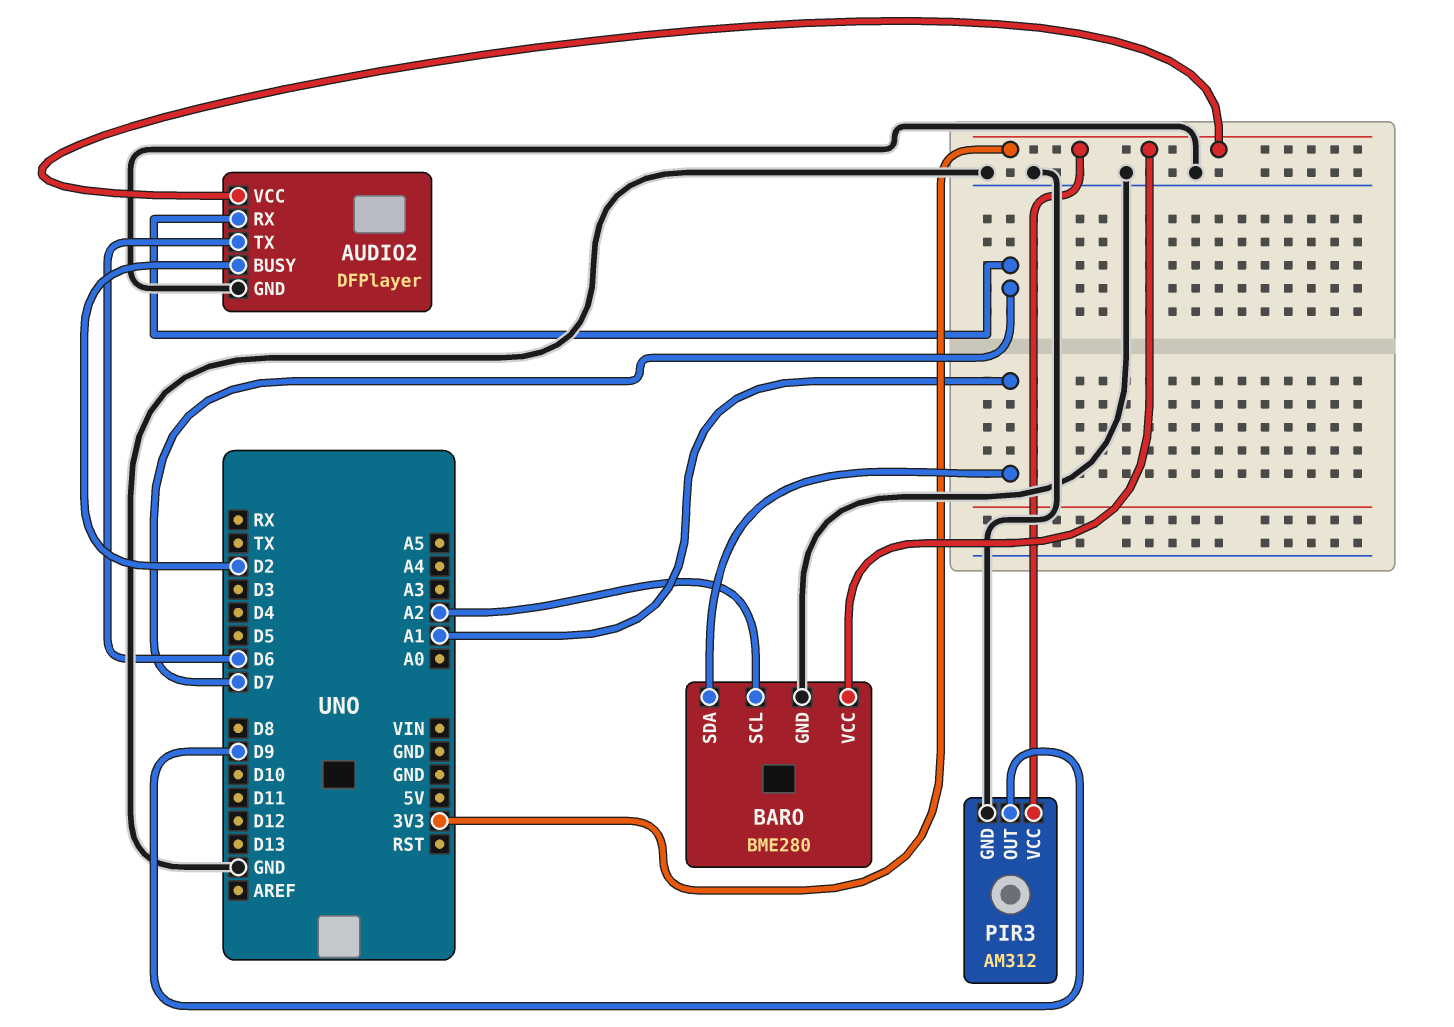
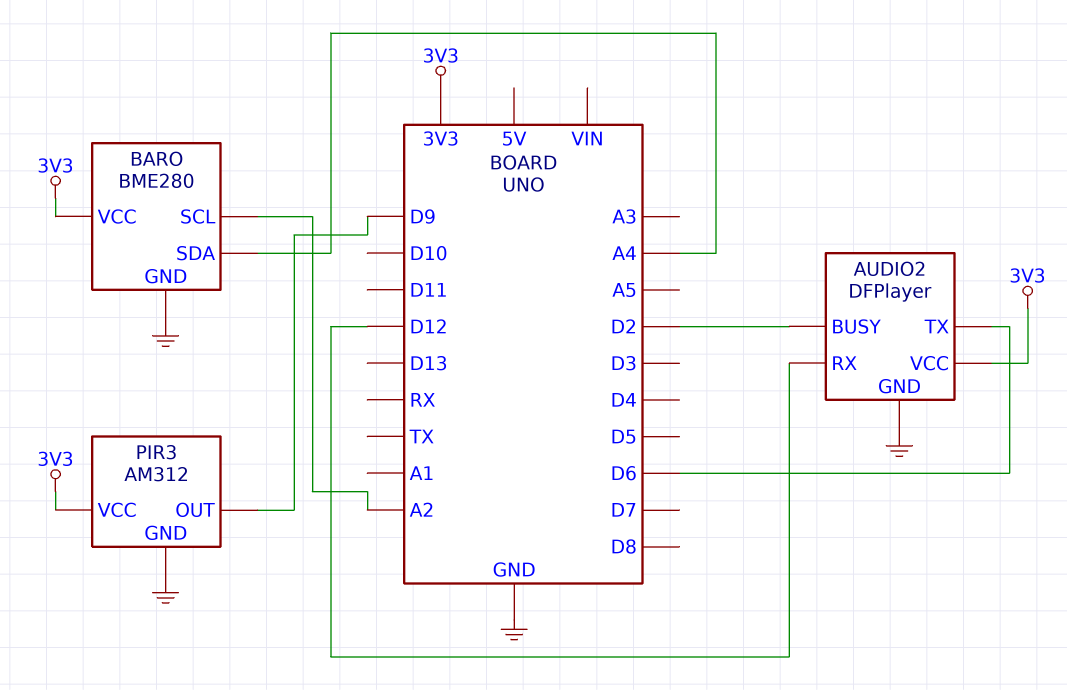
AUDIO2 pin RX: D7 -> D12
BARO pin SDA: A1 -> A4

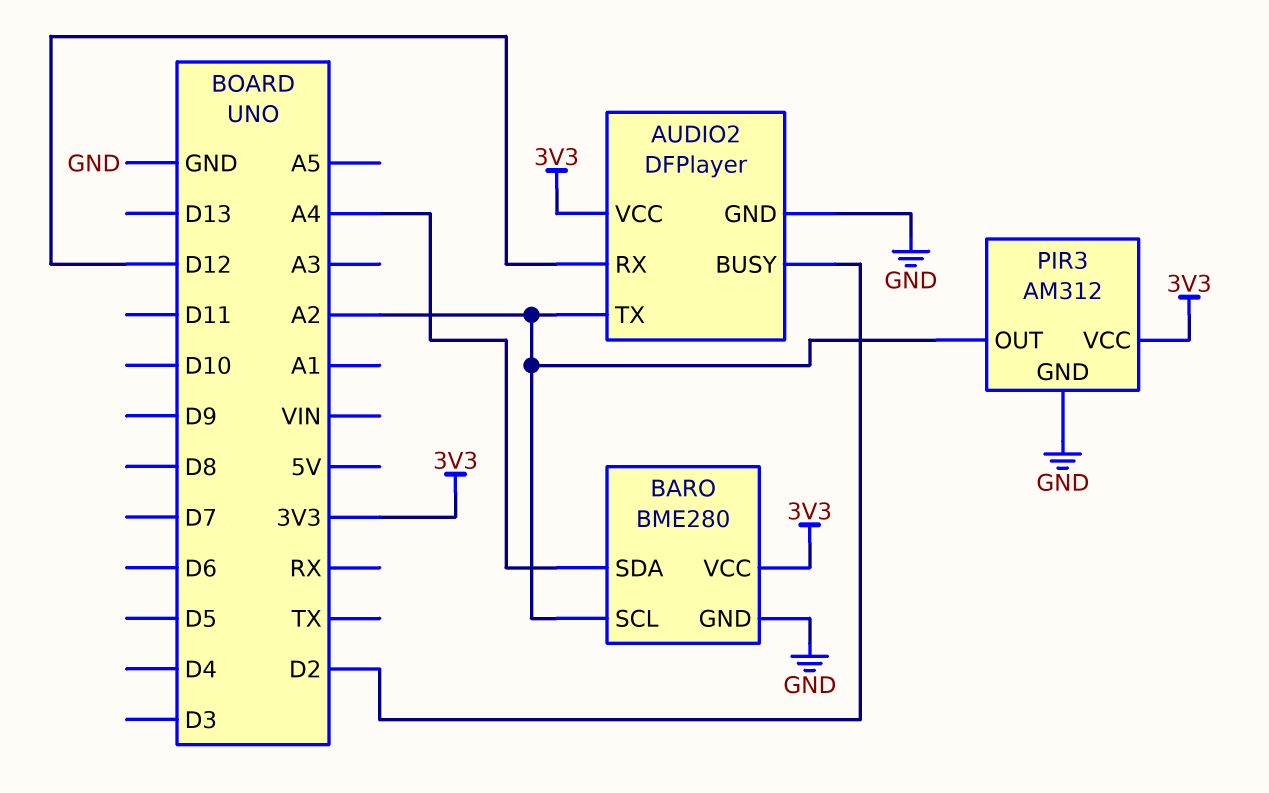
AUDIO2 pin TX: D6 -> A2
PIR3 pin OUT: D9 -> A2

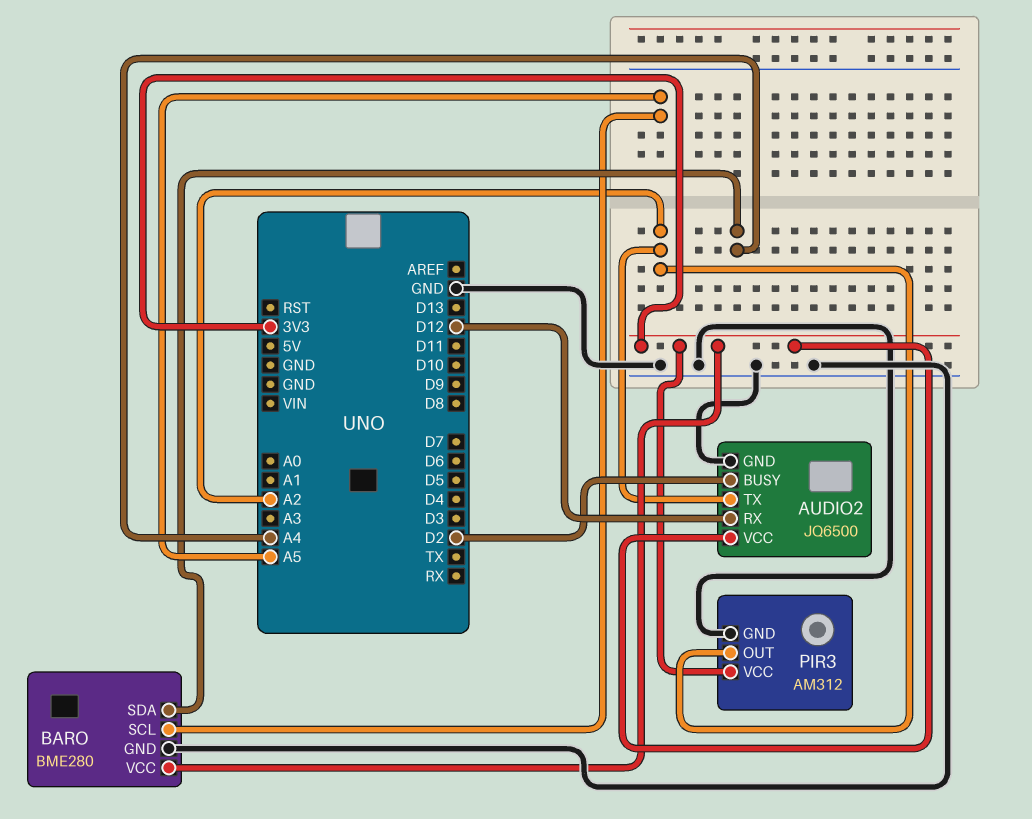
AUDIO2: DFPlayer -> JQ6500
BARO pin SCL: A2 -> A5

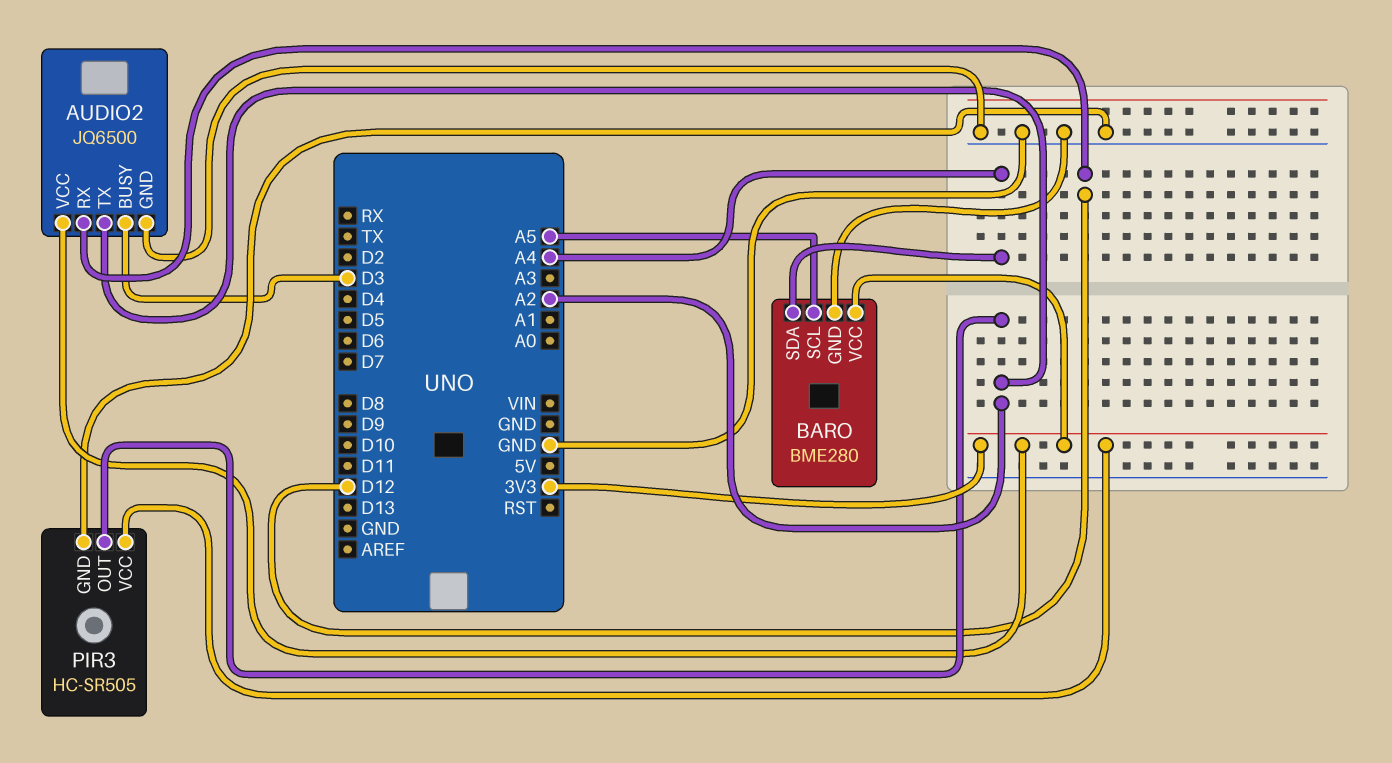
AUDIO2 pin BUSY: D2 -> D3
PIR3: AM312 -> HC-SR505

